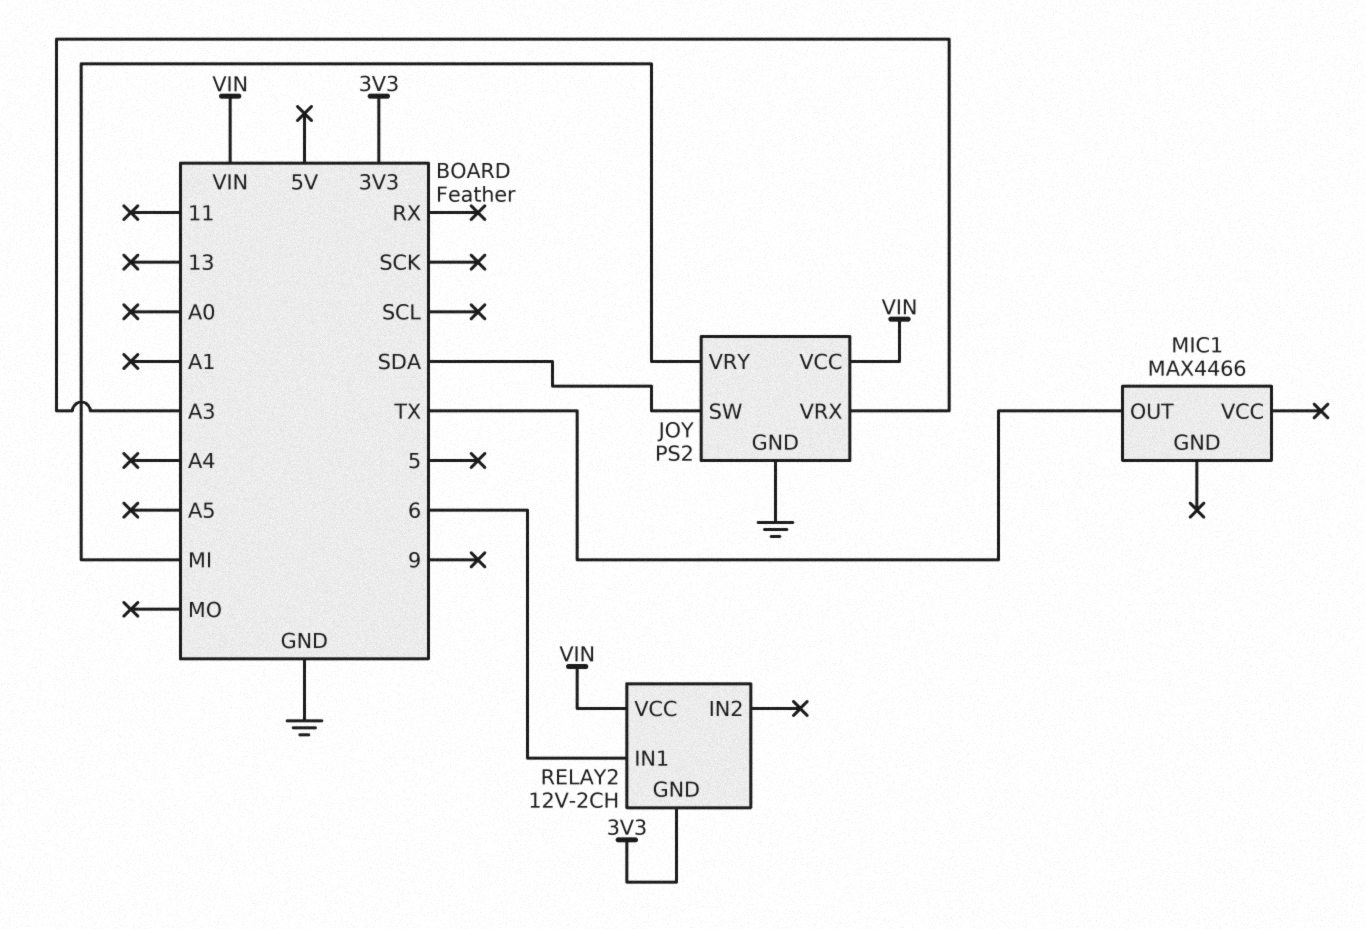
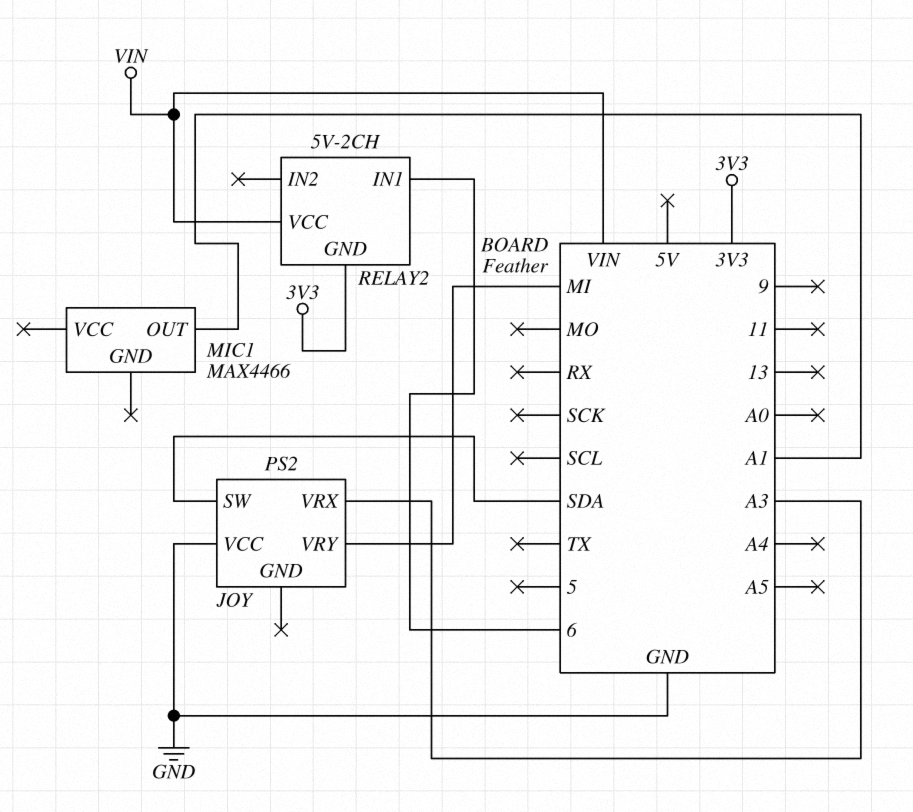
JOY pin GND: GND -> none
JOY pin VCC: VIN -> GND
MIC1 pin OUT: TX -> A1
RELAY2: 12V-2CH -> 5V-2CH

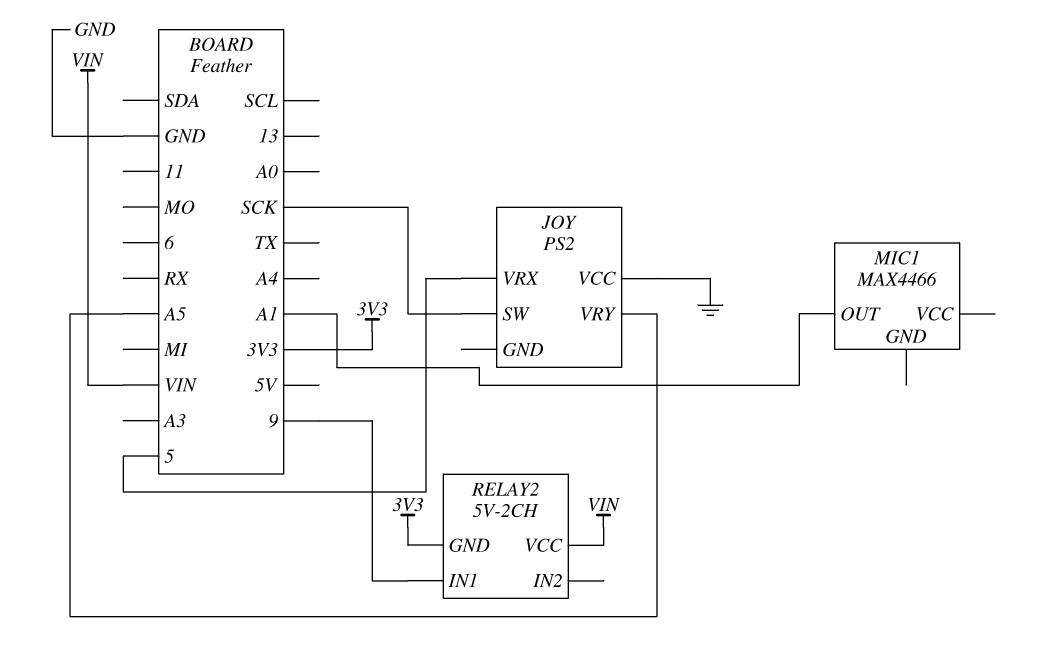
JOY pin SW: SDA -> SCK
JOY pin VRX: A3 -> 5
JOY pin VRY: MI -> A5
RELAY2 pin IN1: 6 -> 9

